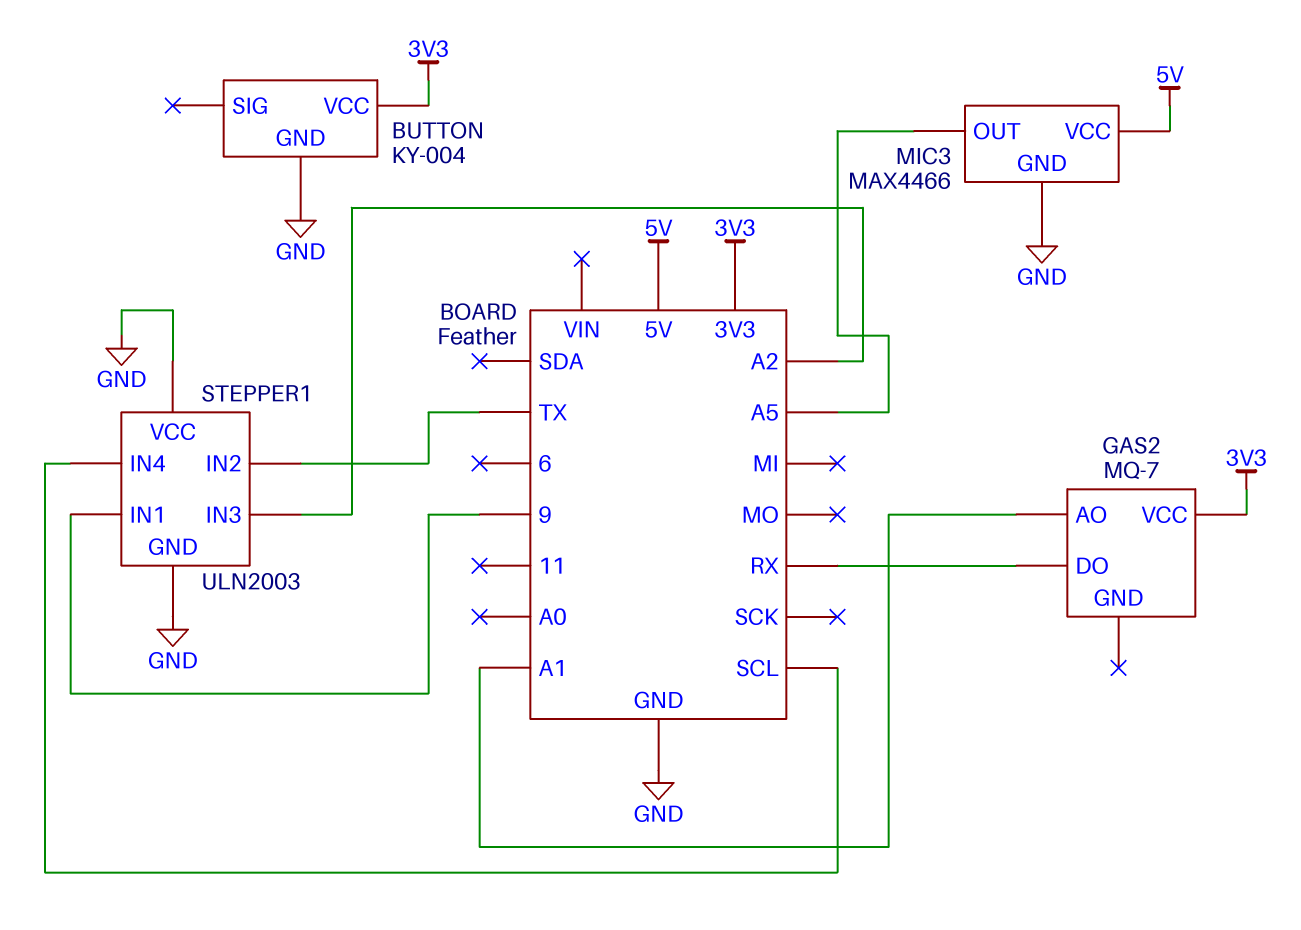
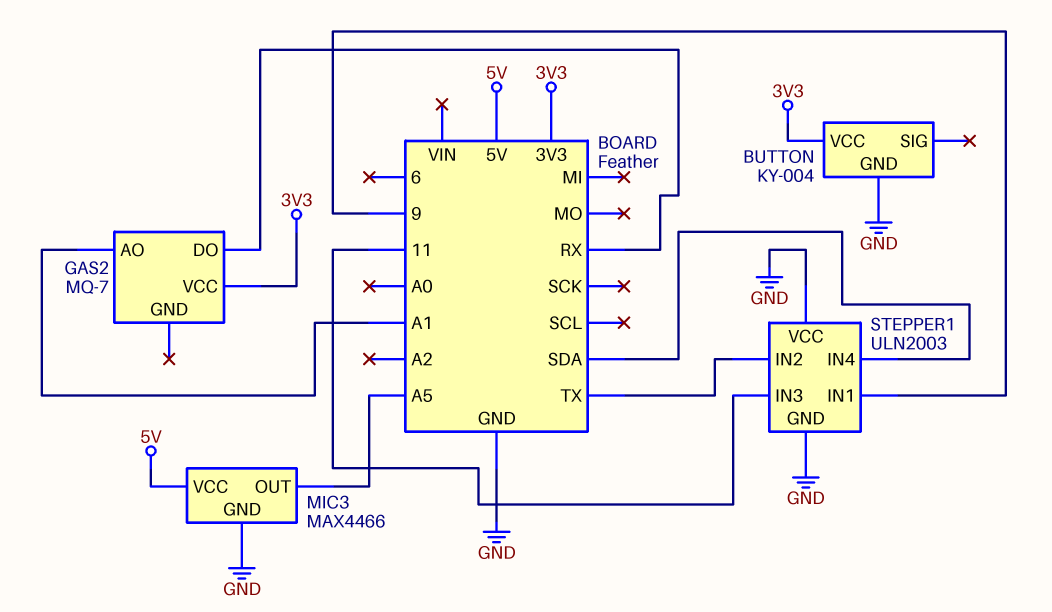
STEPPER1 pin IN3: A2 -> 11
STEPPER1 pin IN4: SCL -> SDA

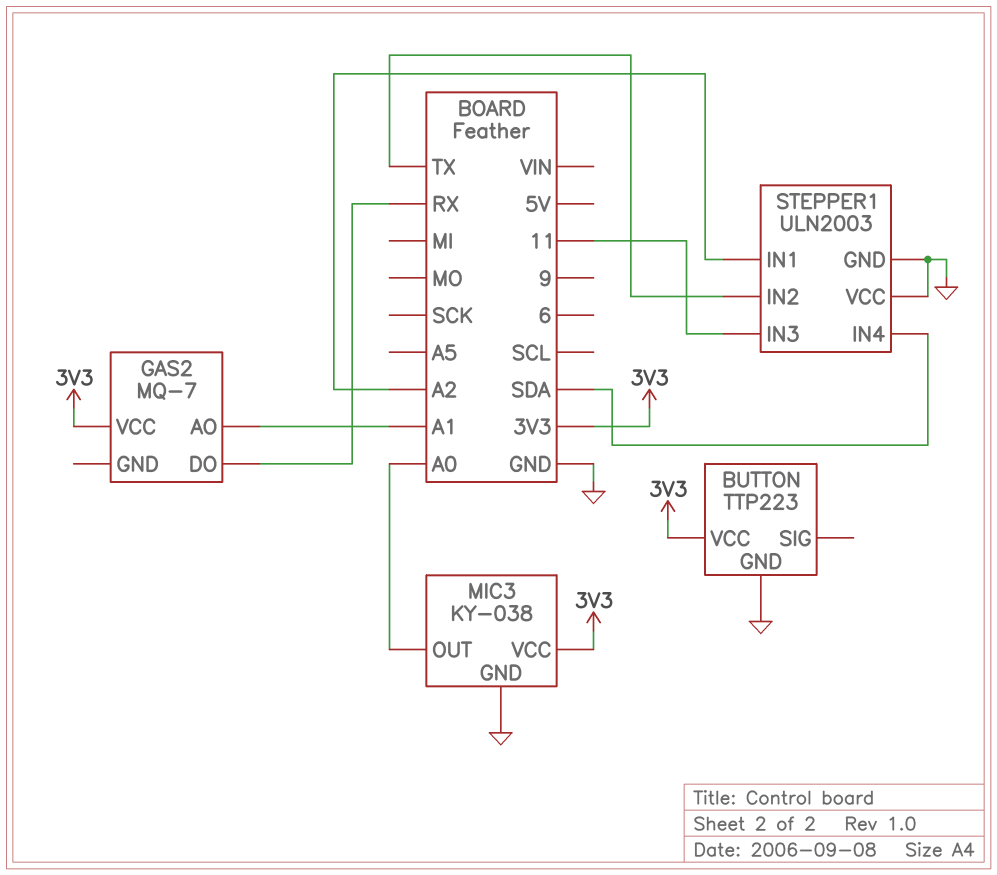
BUTTON: KY-004 -> TTP223
MIC3: MAX4466 -> KY-038
MIC3 pin OUT: A5 -> A0
MIC3 pin VCC: 5V -> 3V3
STEPPER1 pin IN1: 9 -> A2

